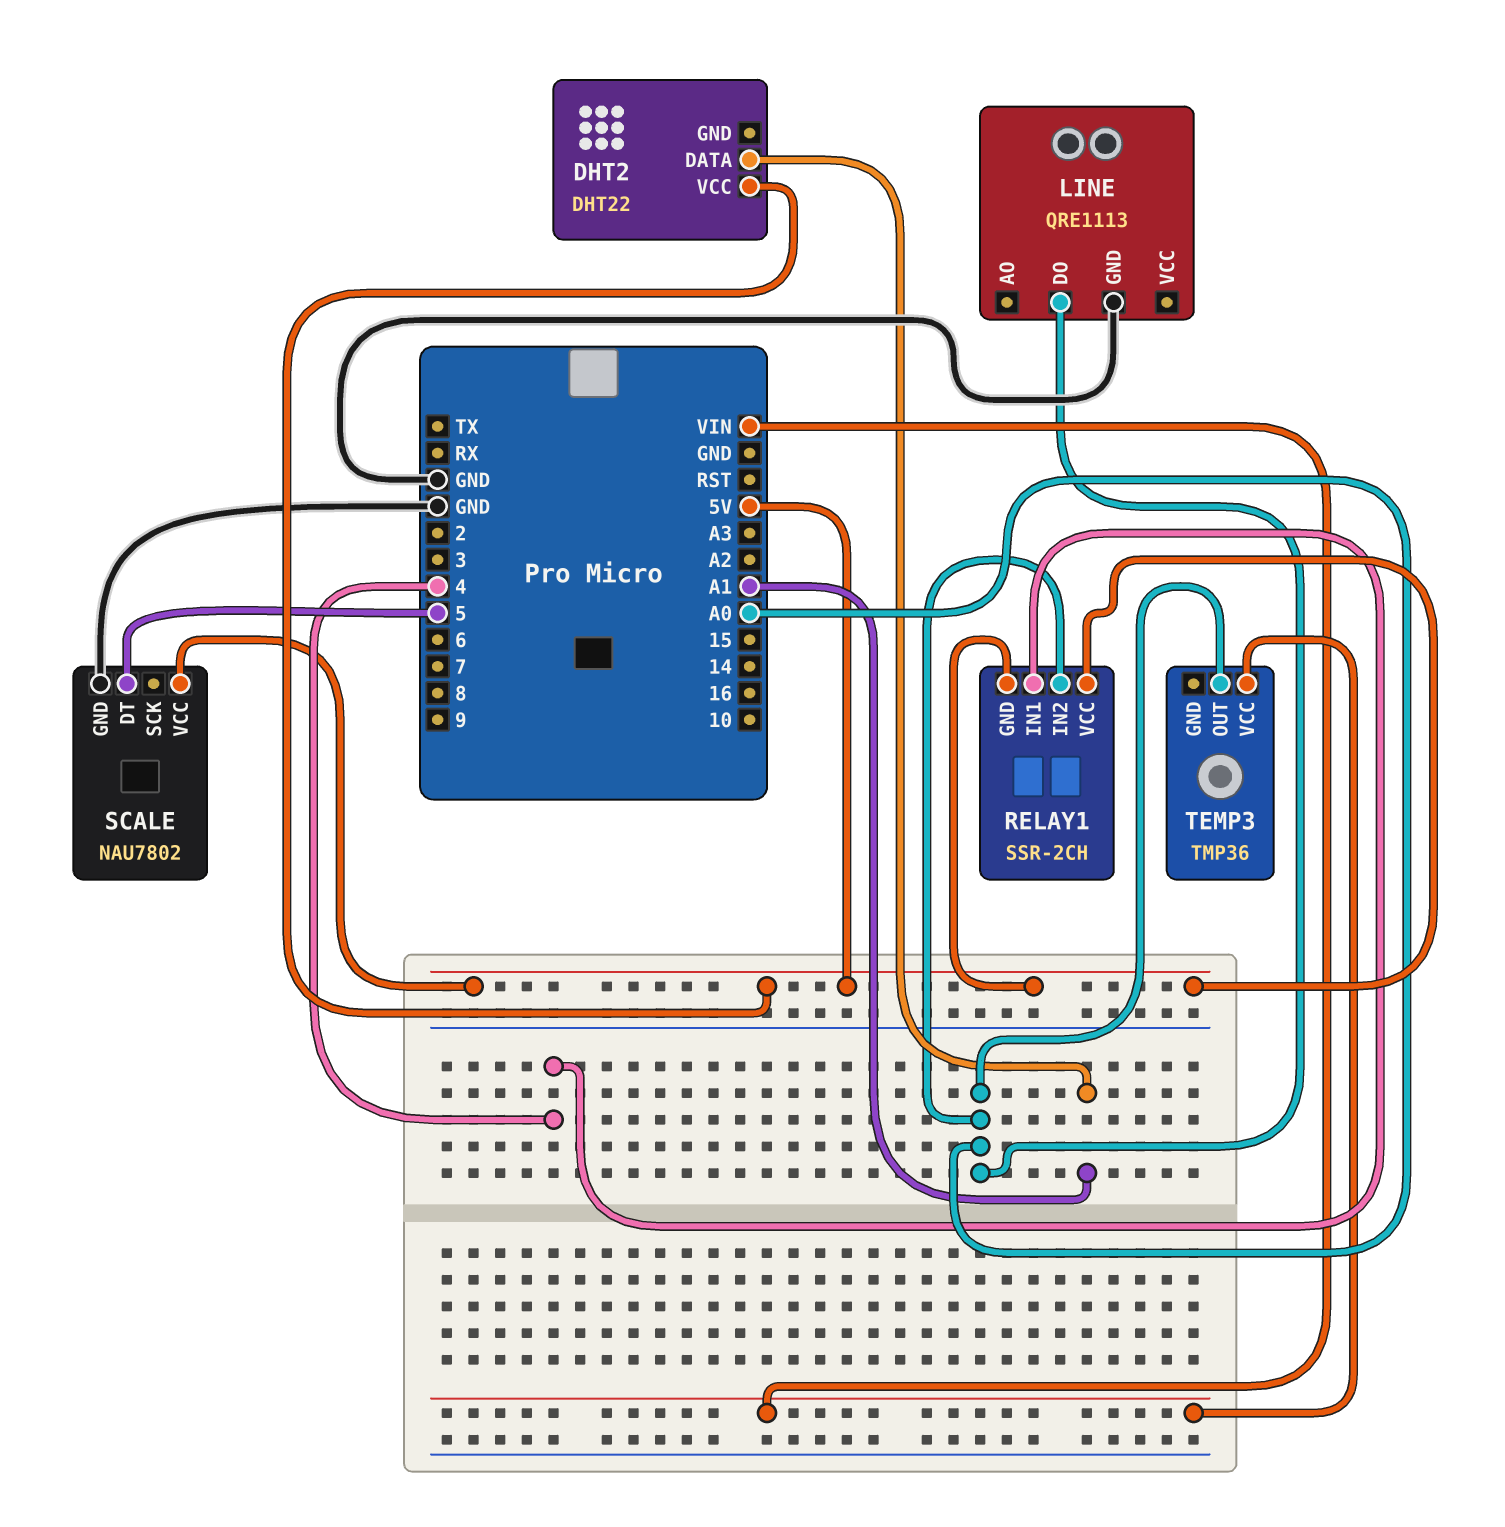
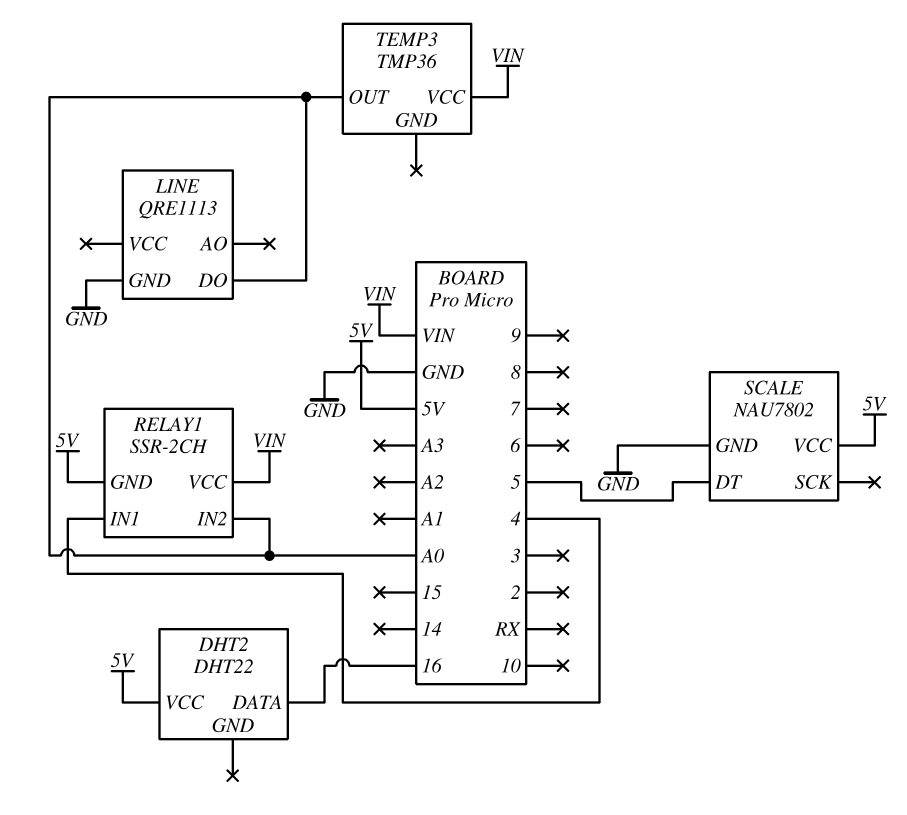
DHT2 pin DATA: A1 -> 16
RELAY1 pin VCC: 5V -> VIN

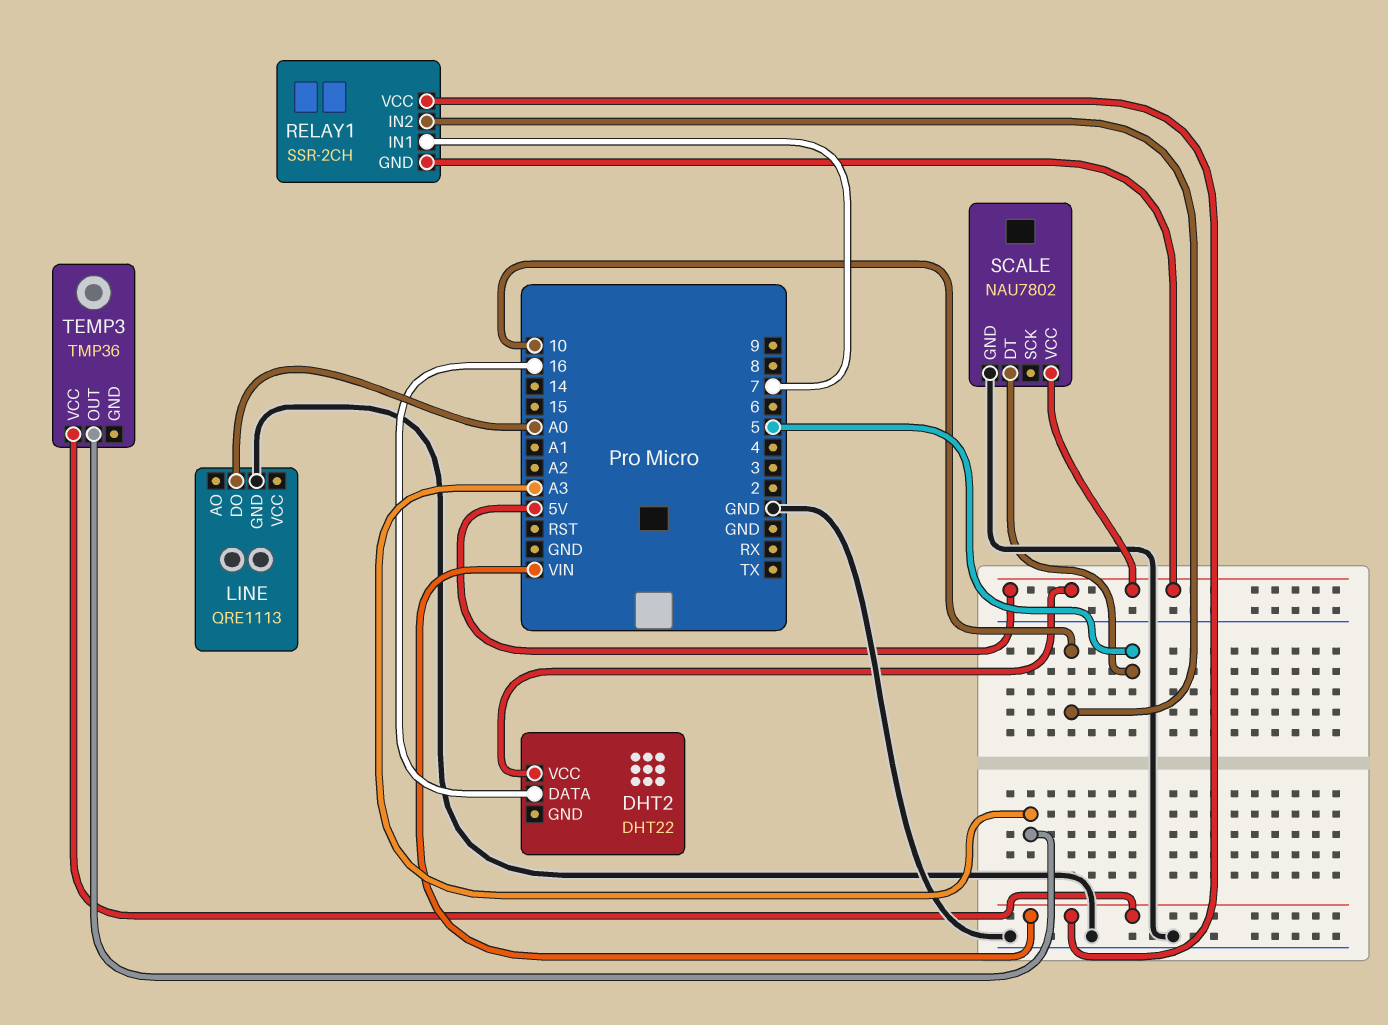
RELAY1 pin IN1: 4 -> 7
RELAY1 pin IN2: A0 -> 10
TEMP3 pin OUT: A0 -> A3

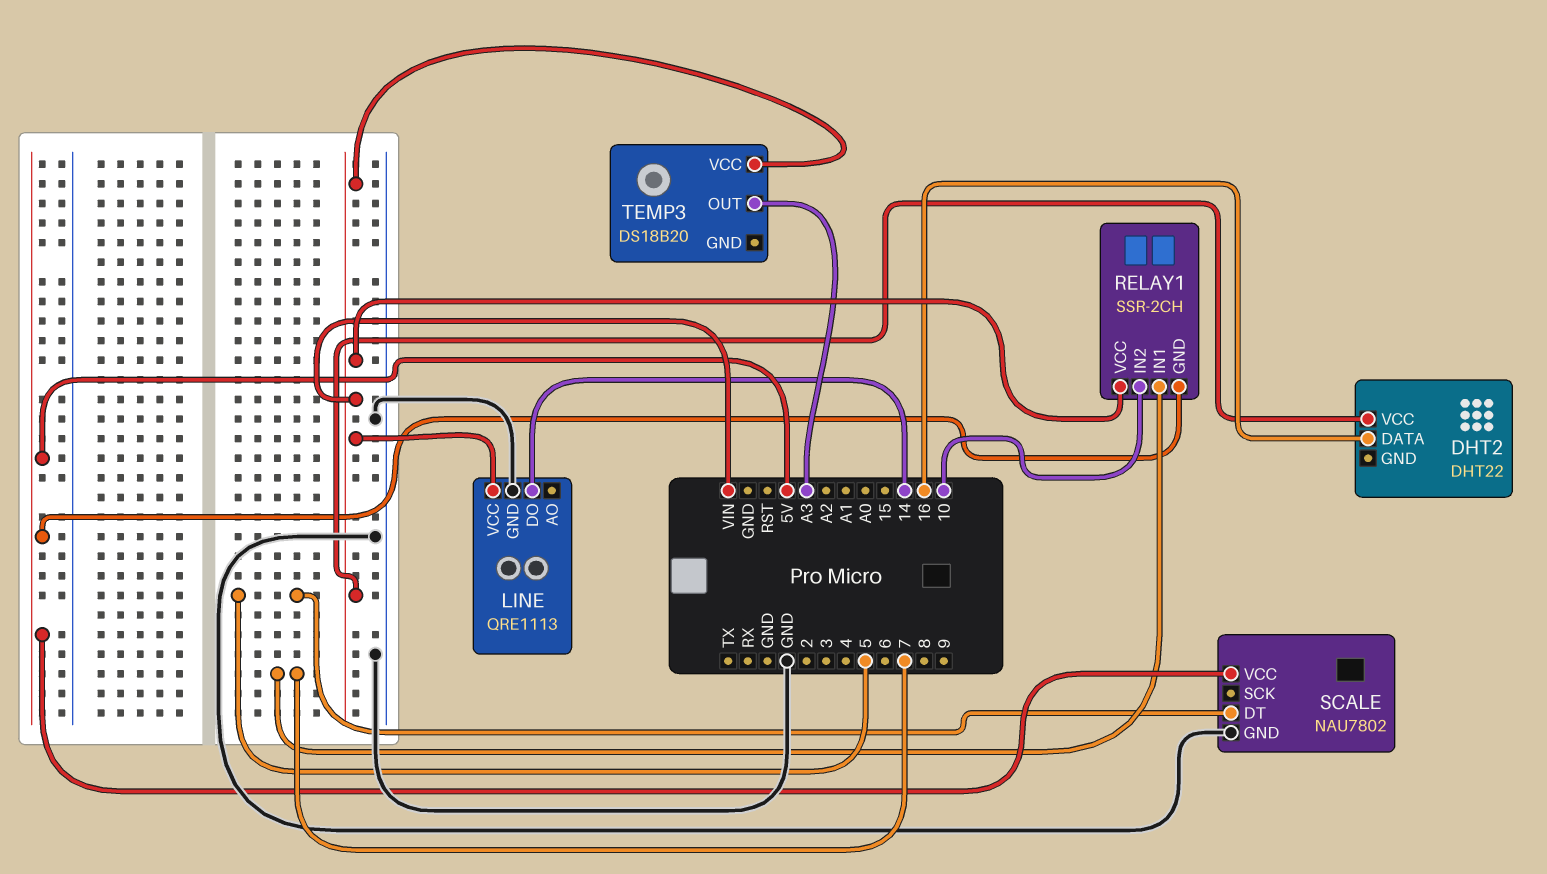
DHT2 pin VCC: 5V -> VIN
LINE pin DO: A0 -> 14
LINE pin VCC: none -> VIN
TEMP3: TMP36 -> DS18B20

